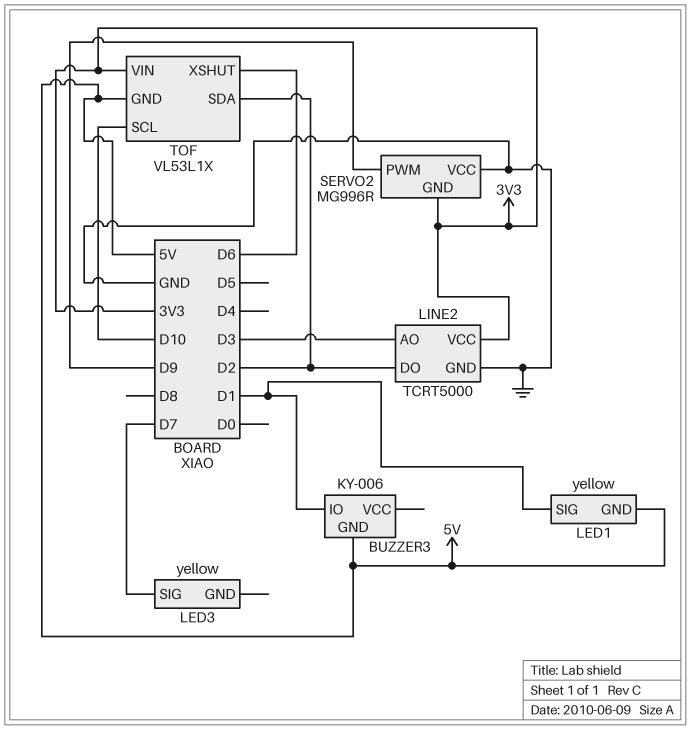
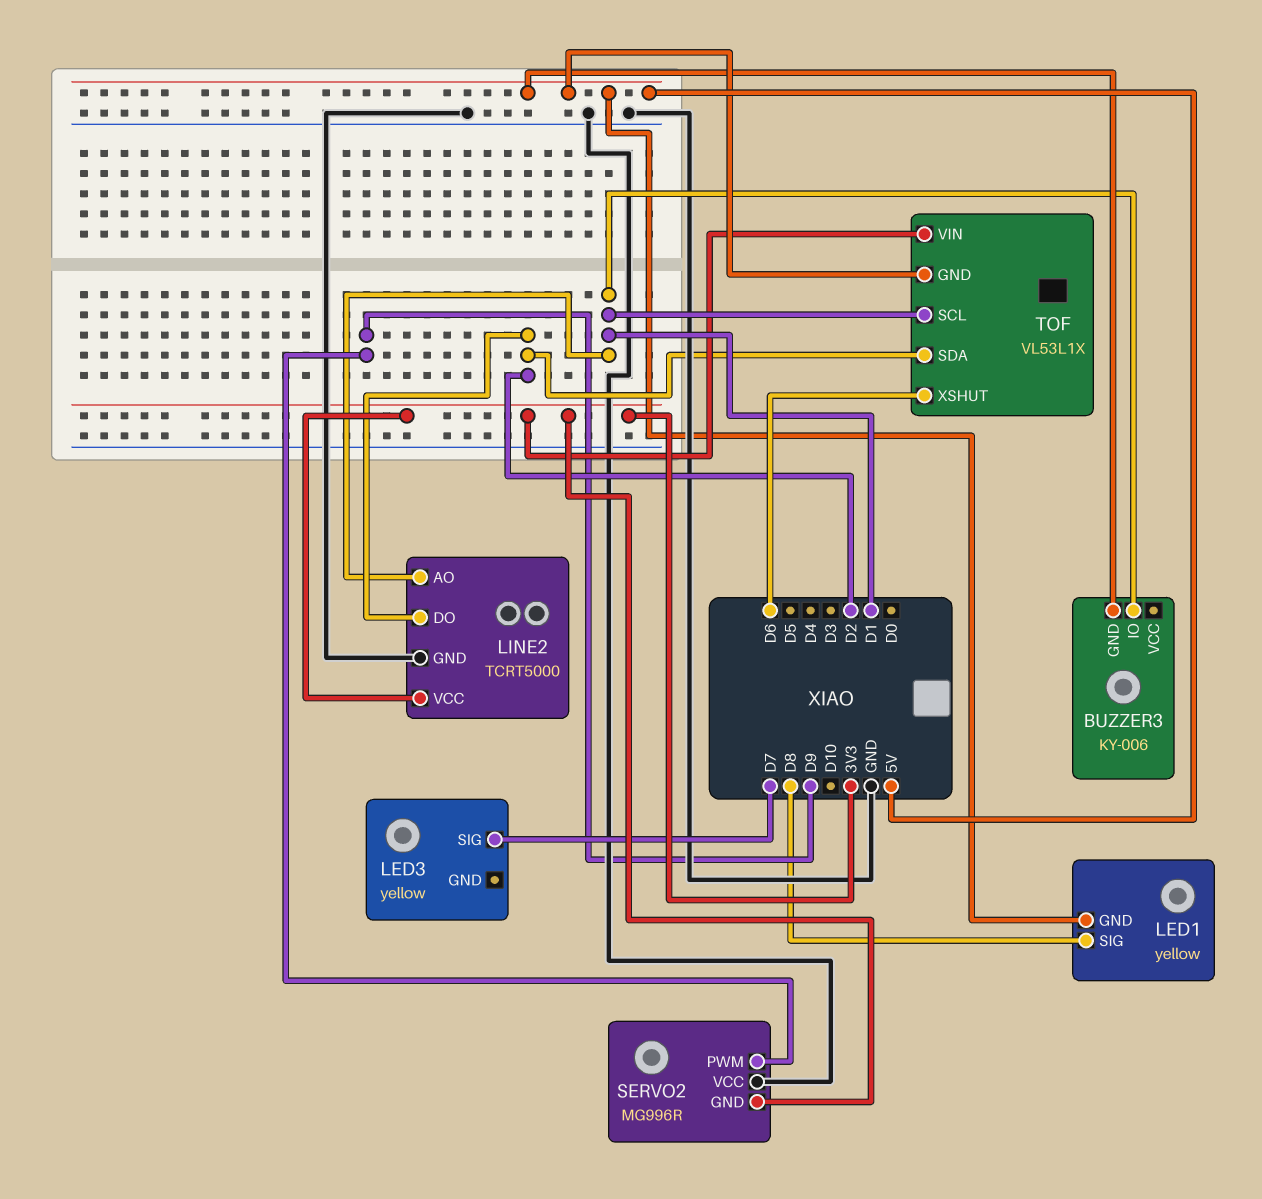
LED1 pin SIG: D1 -> D8
LINE2 pin AO: D3 -> D1
TOF pin SCL: D10 -> D1

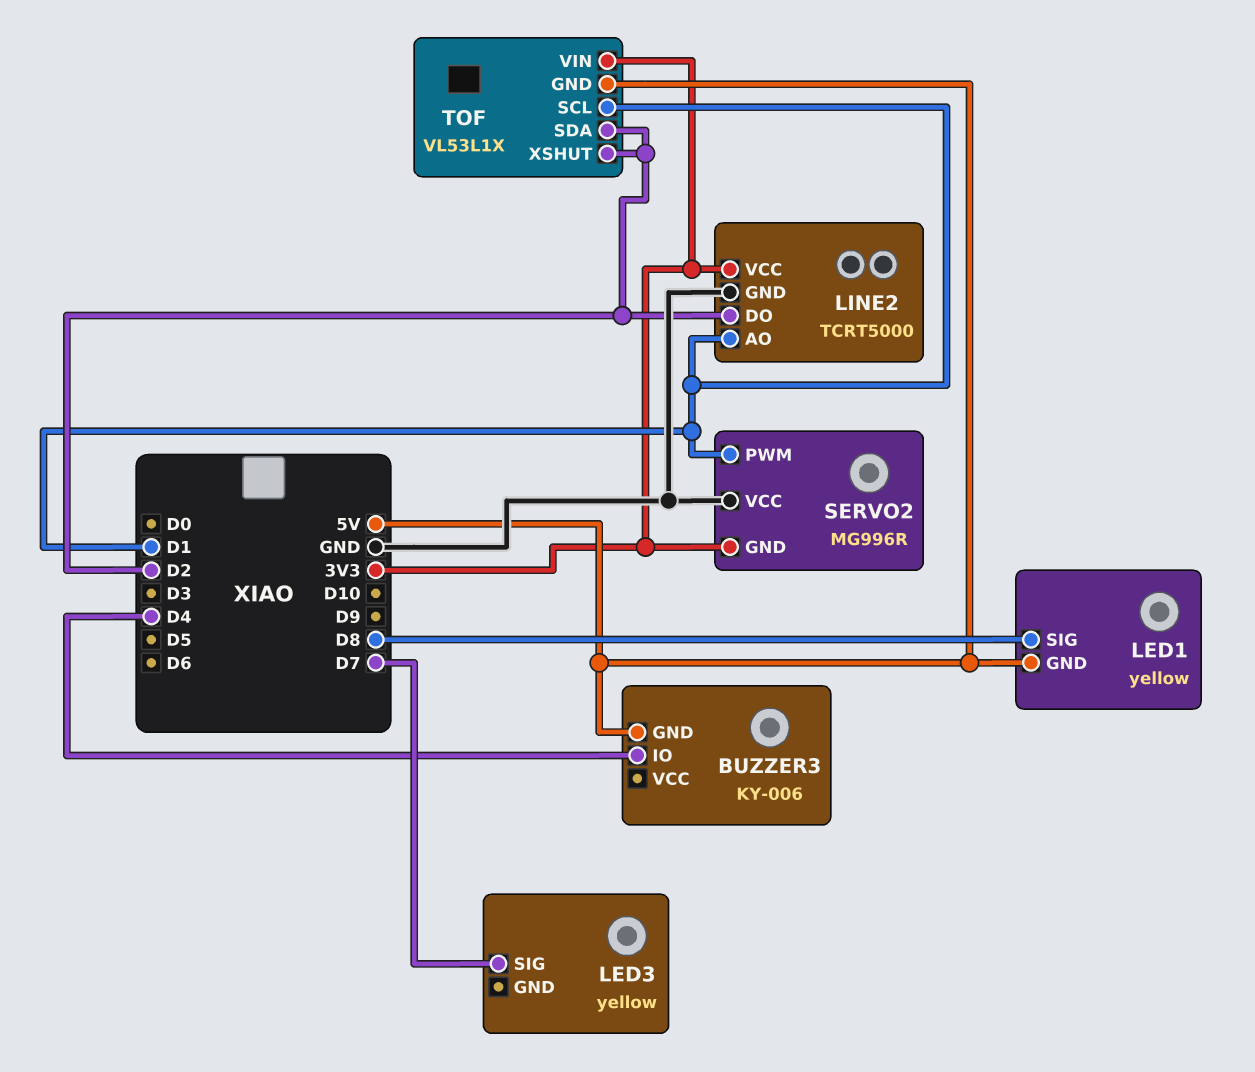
BUZZER3 pin IO: D1 -> D4
SERVO2 pin PWM: D9 -> D1
TOF pin XSHUT: D6 -> D2

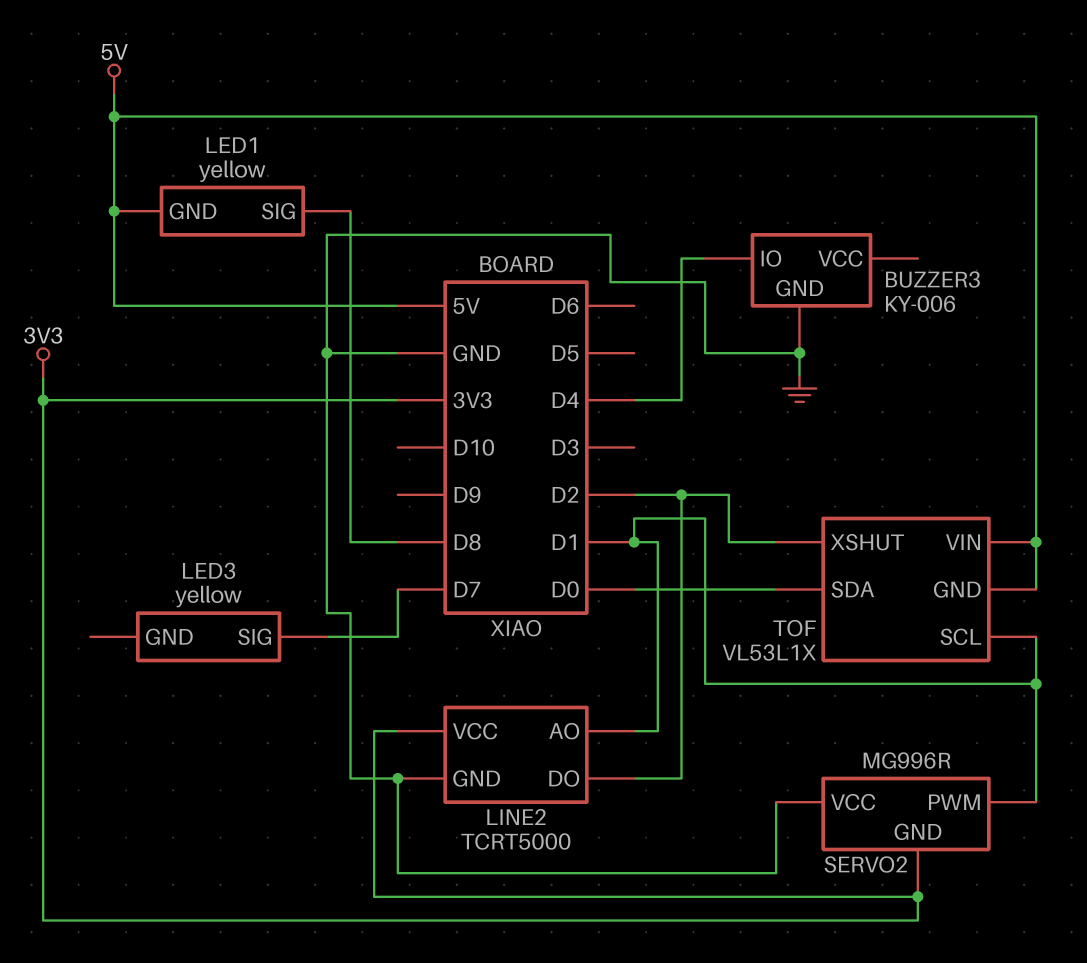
BUZZER3 pin GND: 5V -> GND
TOF pin SDA: D2 -> D0
TOF pin VIN: 3V3 -> 5V

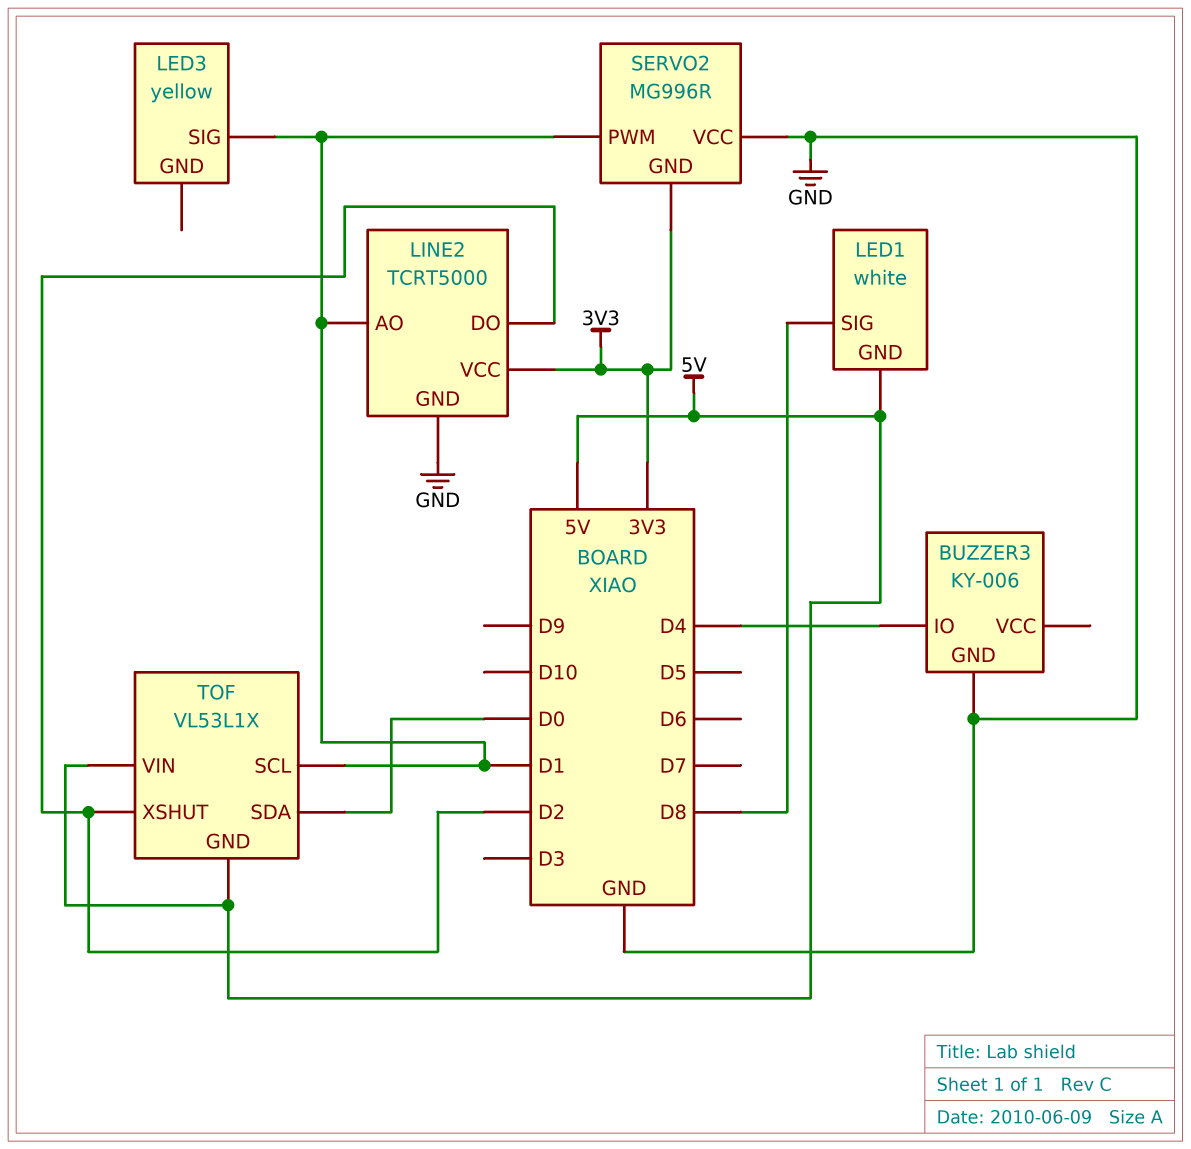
LED1: yellow -> white
LED3 pin SIG: D7 -> D1

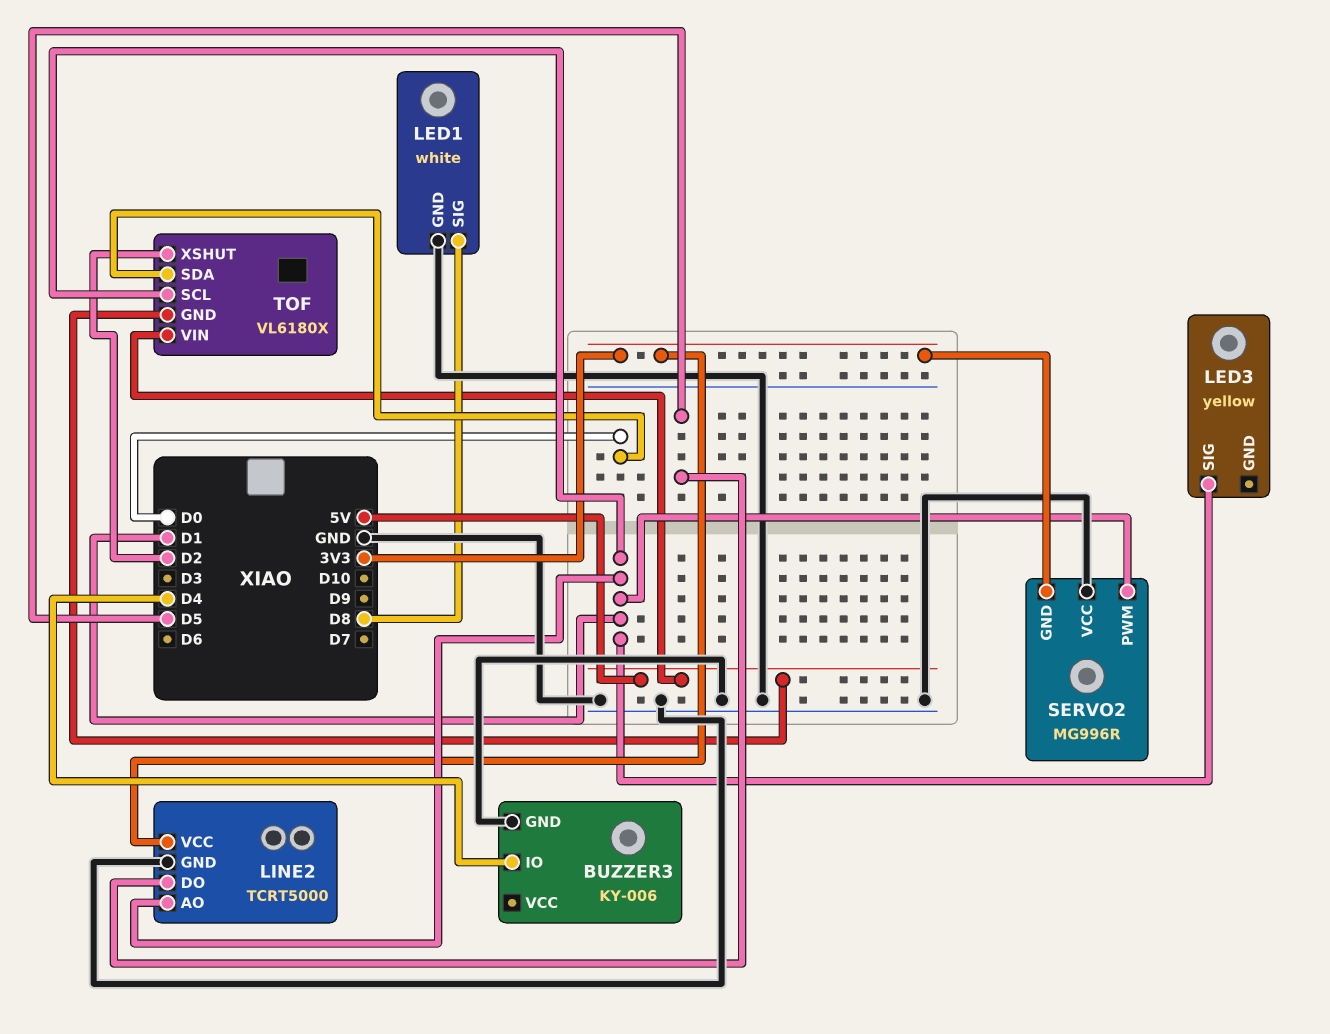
LED1 pin GND: 5V -> GND
LINE2 pin DO: D2 -> D5
TOF: VL53L1X -> VL6180X

